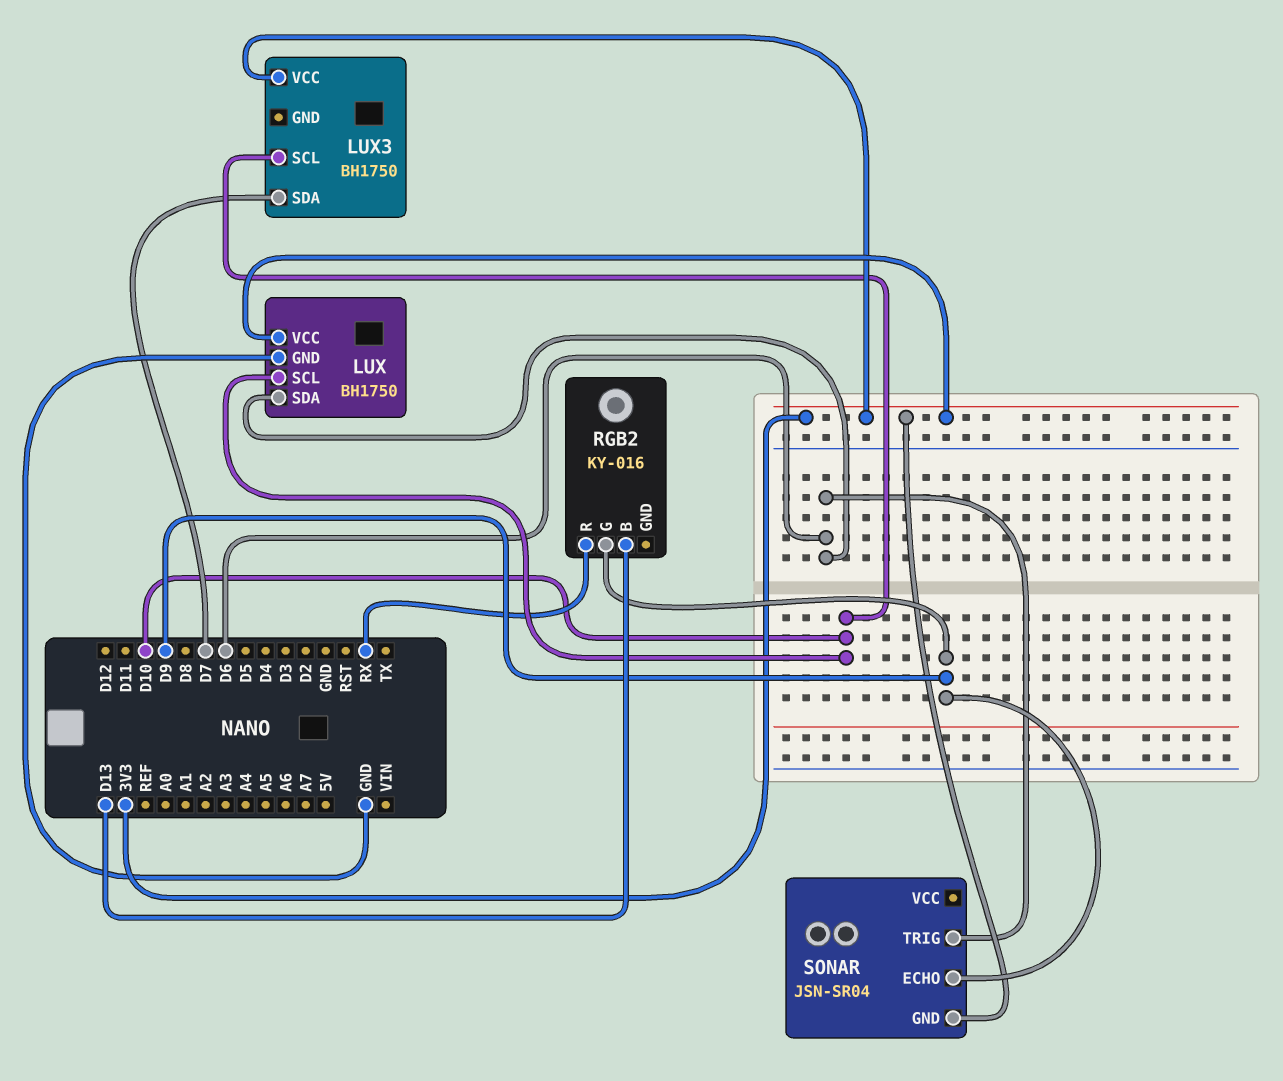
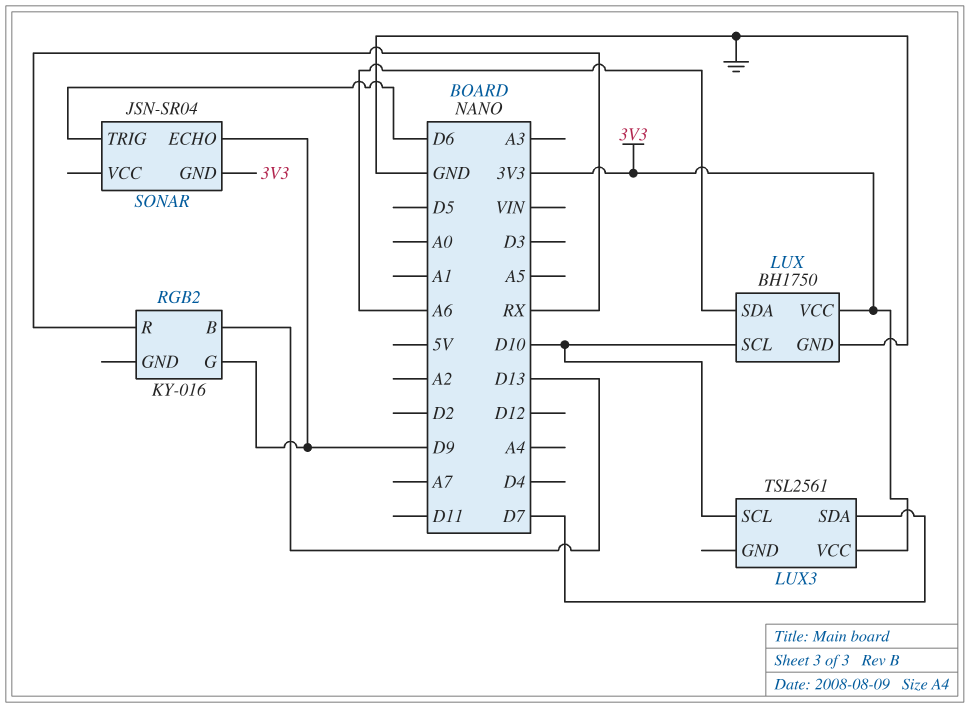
LUX pin SDA: D6 -> A6
LUX3: BH1750 -> TSL2561

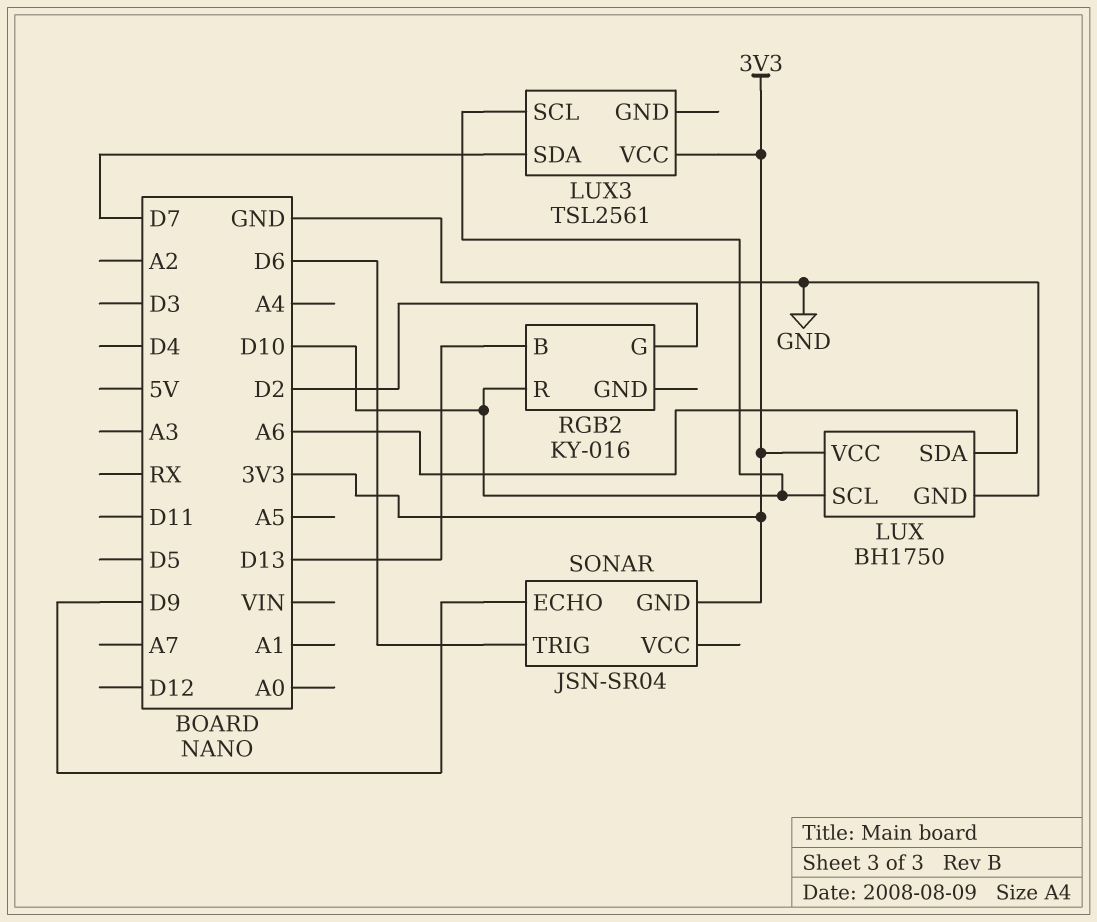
RGB2 pin G: D9 -> D2
RGB2 pin R: RX -> D10

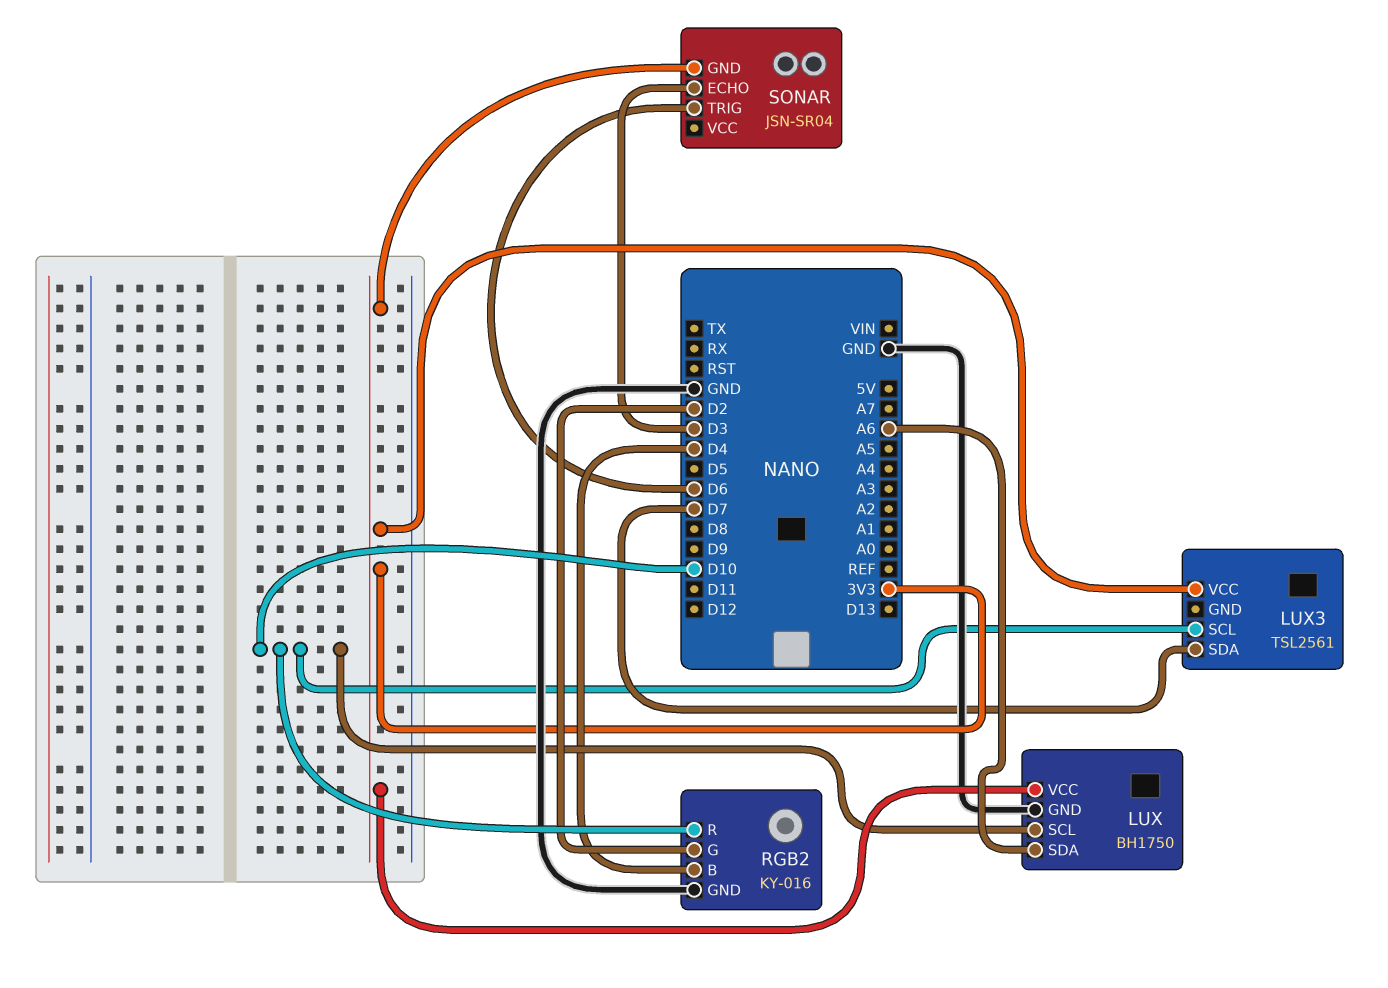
RGB2 pin B: D13 -> D4
RGB2 pin GND: none -> GND
SONAR pin ECHO: D9 -> D3

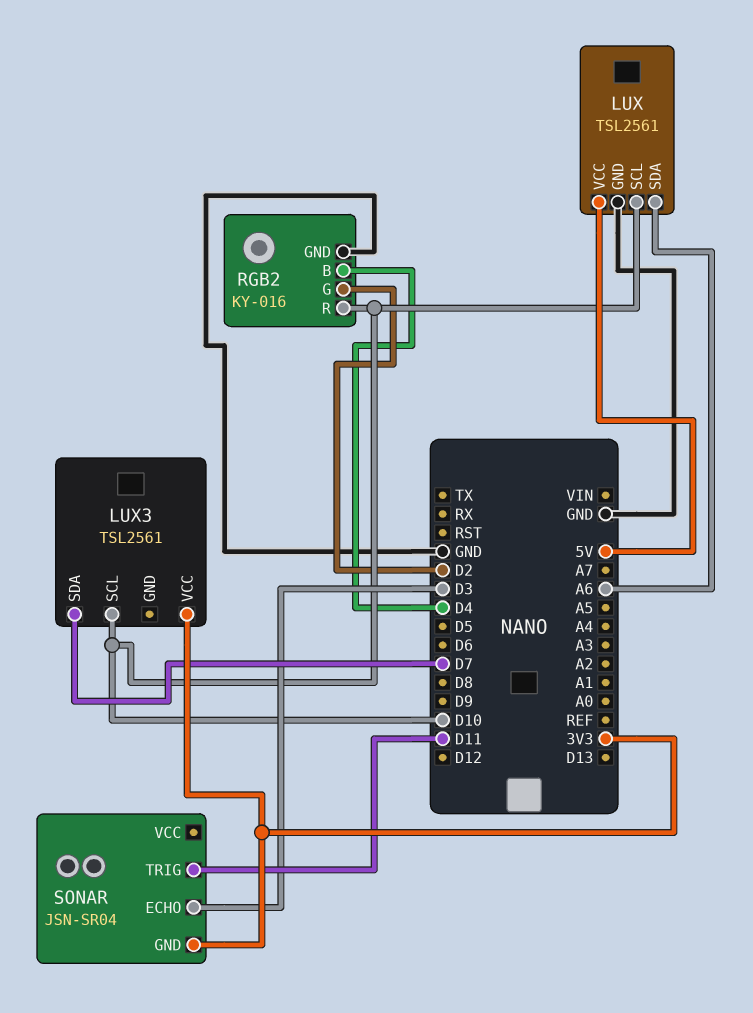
LUX: BH1750 -> TSL2561
LUX pin VCC: 3V3 -> 5V
SONAR pin TRIG: D6 -> D11

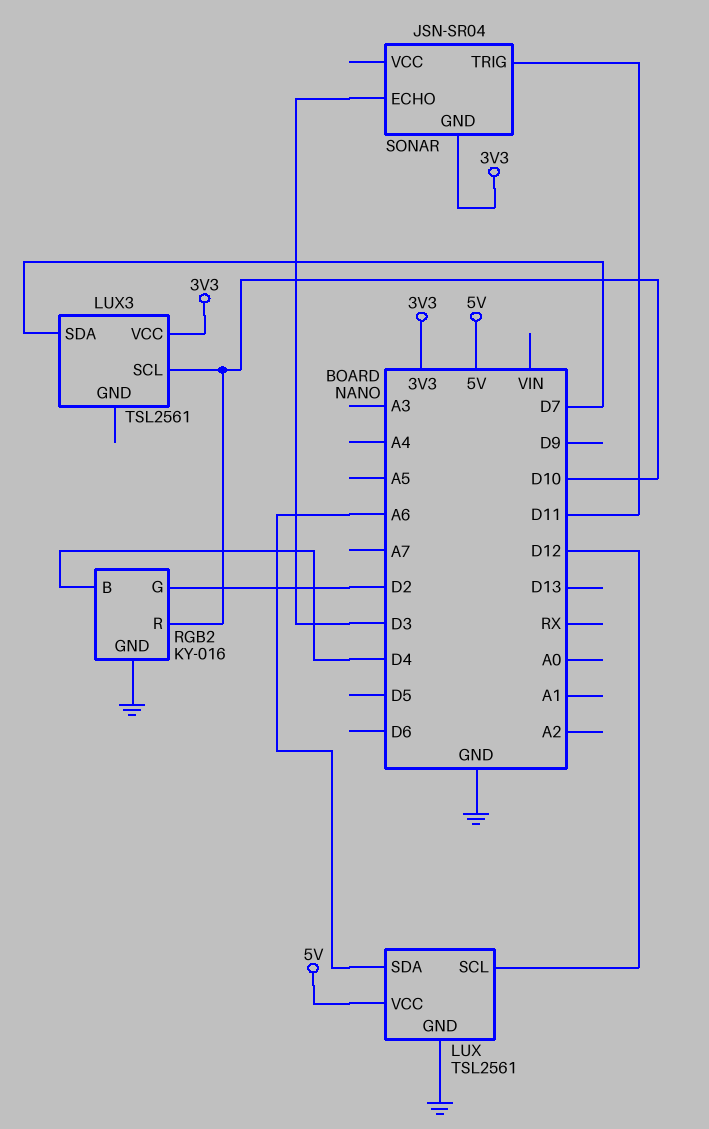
LUX pin SCL: D10 -> D12

